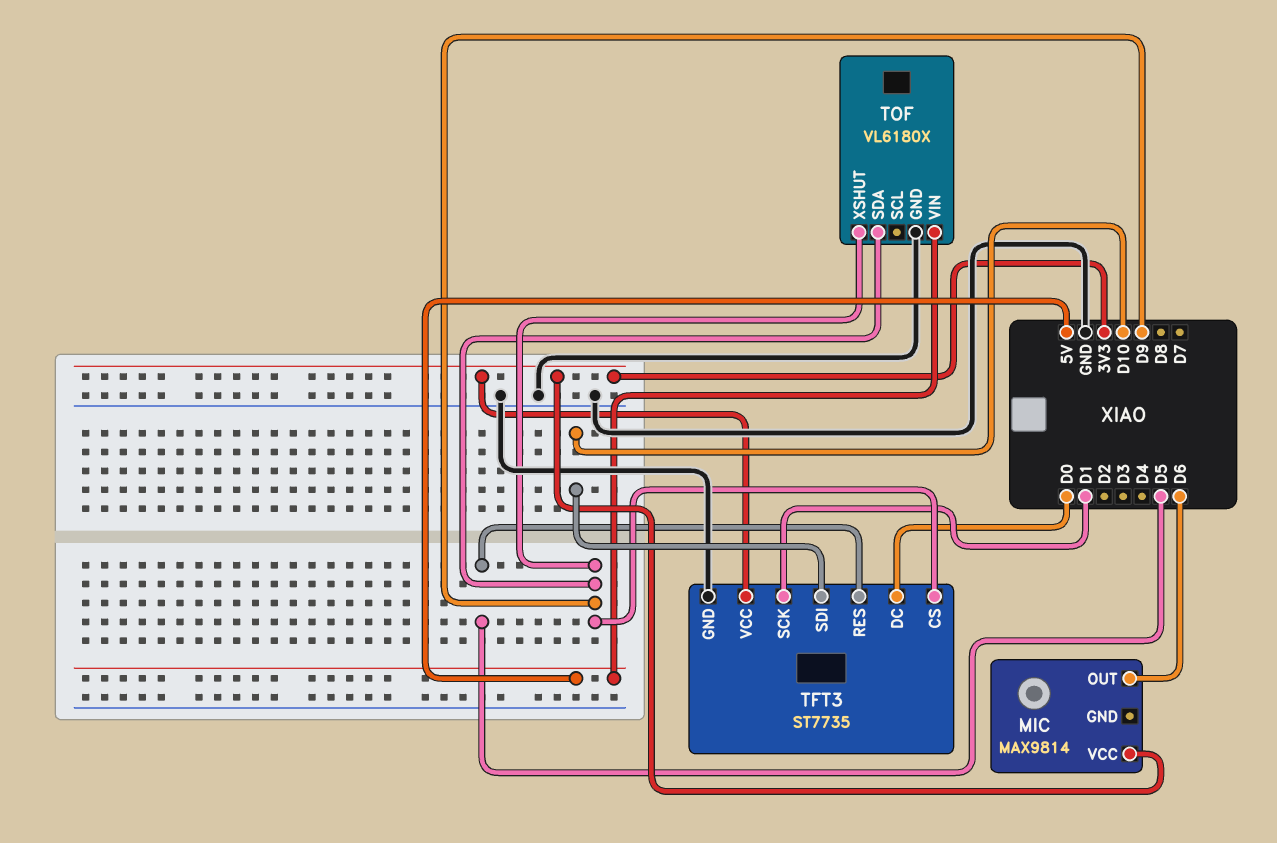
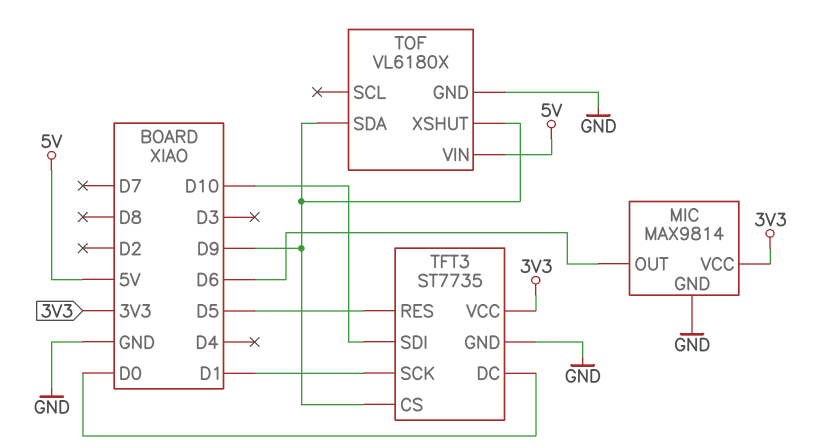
MIC pin GND: none -> GND

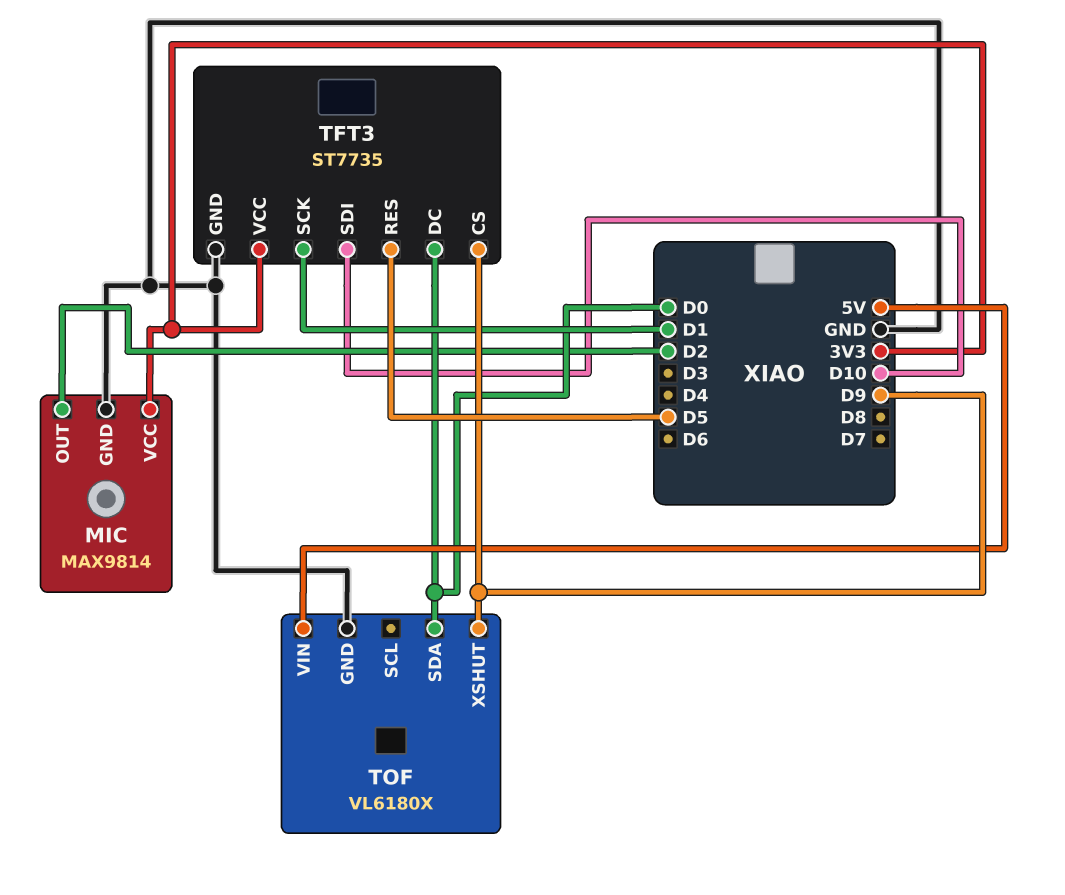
MIC pin OUT: D6 -> D2
TOF pin SDA: D9 -> D0

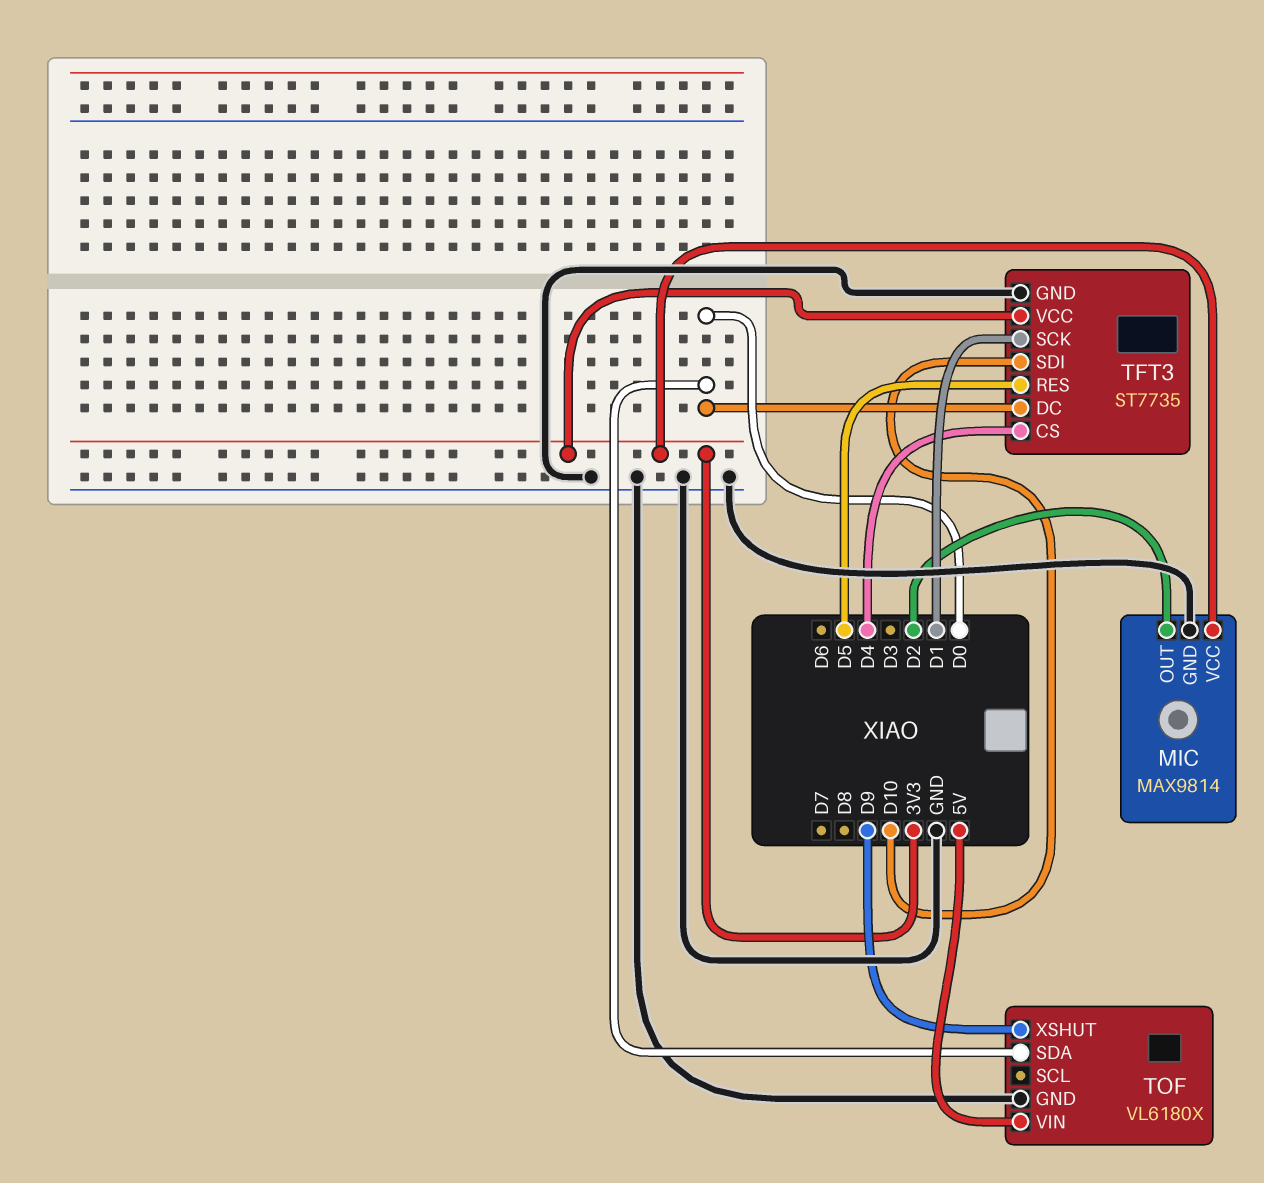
TFT3 pin CS: D9 -> D4

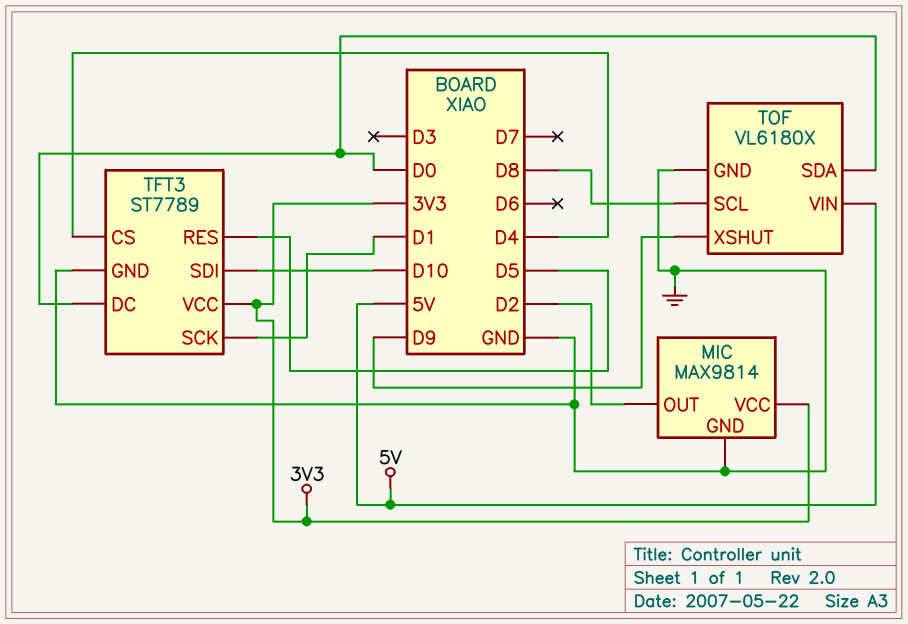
TFT3: ST7735 -> ST7789
TOF pin SCL: none -> D8

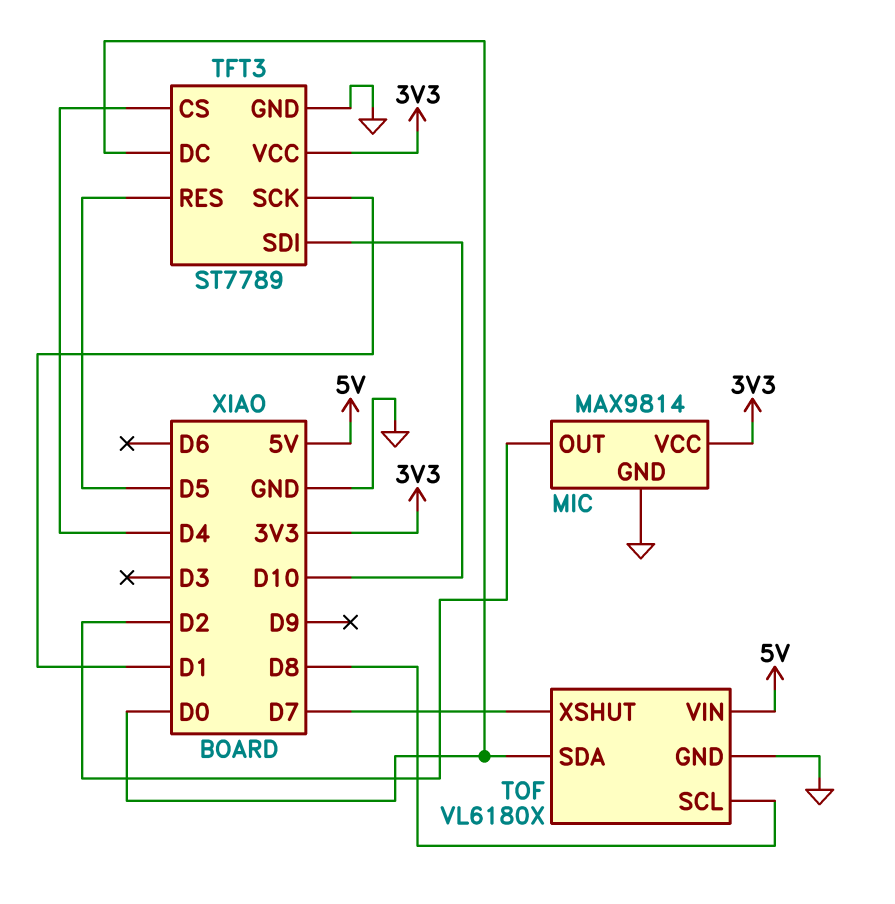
TOF pin XSHUT: D9 -> D7

